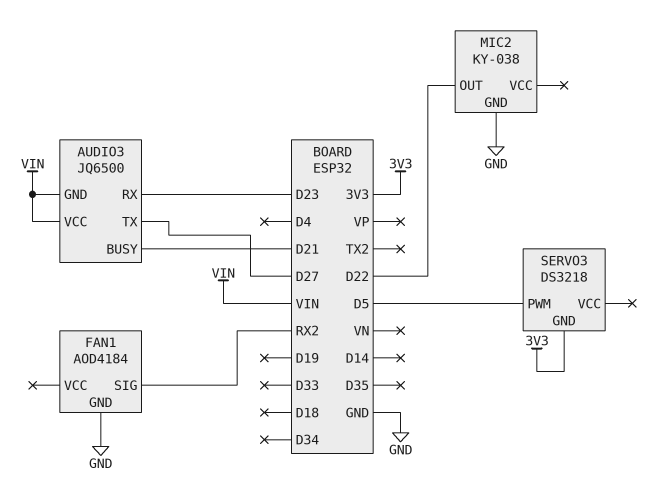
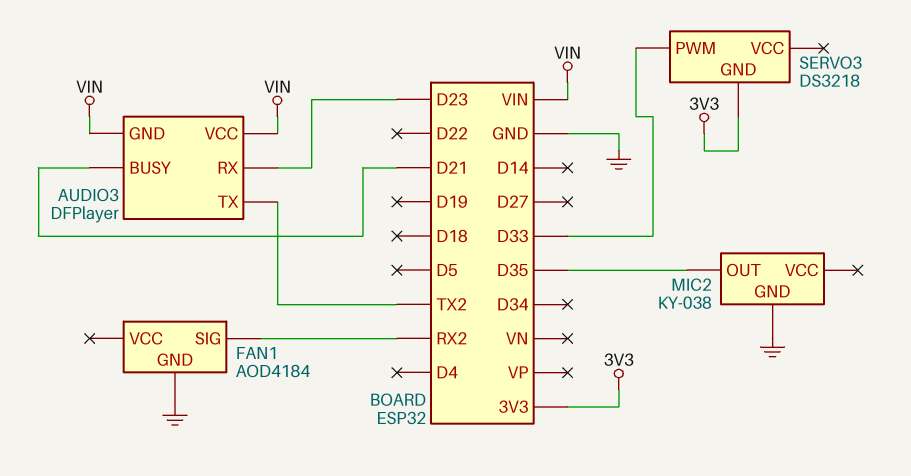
AUDIO3: JQ6500 -> DFPlayer
AUDIO3 pin TX: D27 -> TX2
MIC2 pin OUT: D22 -> D35
SERVO3 pin PWM: D5 -> D33

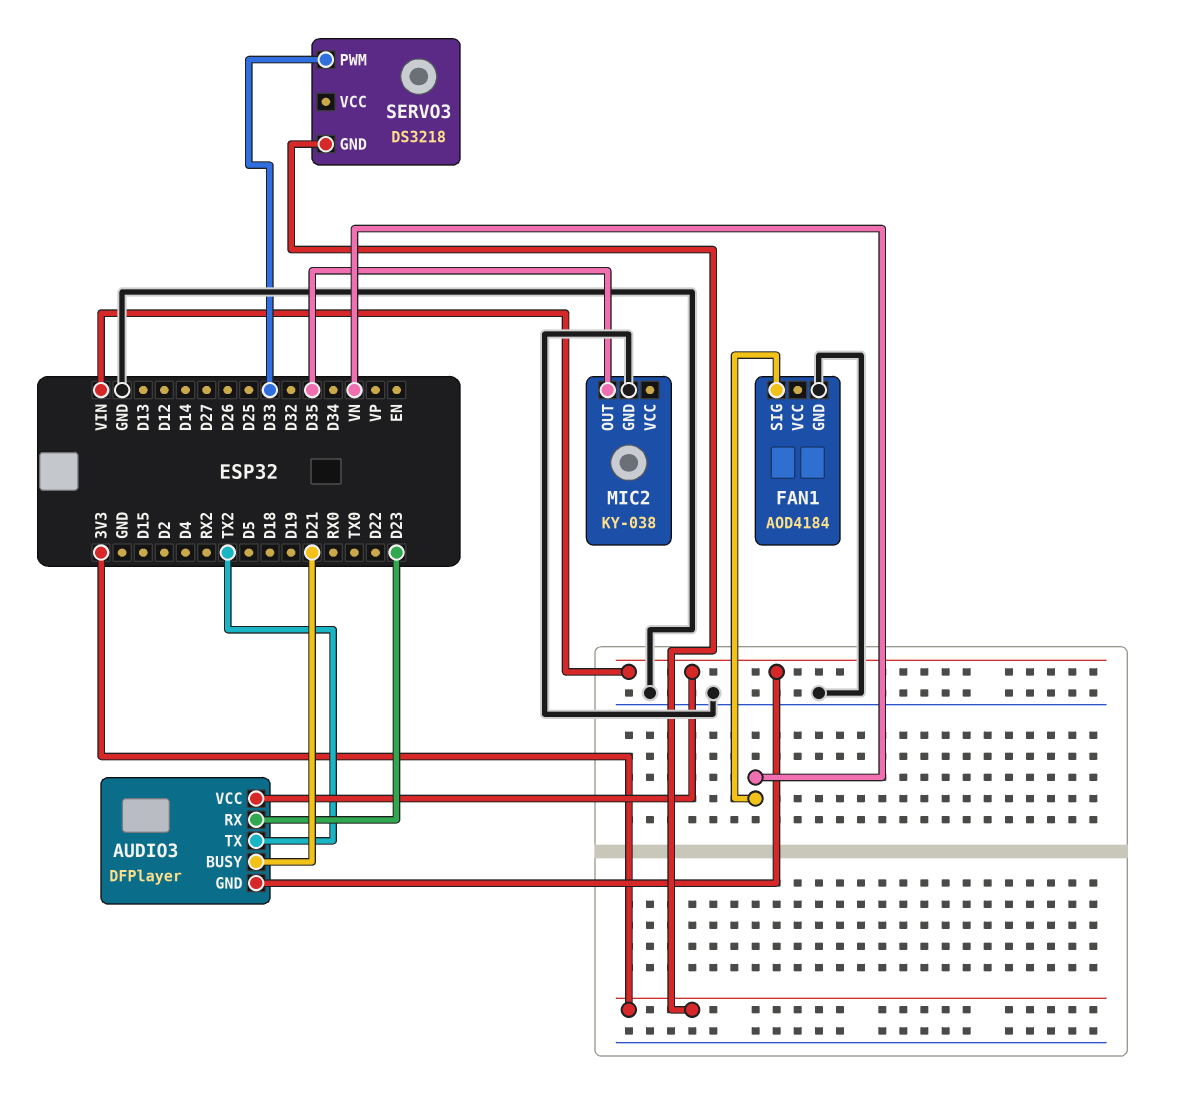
FAN1 pin SIG: RX2 -> VN

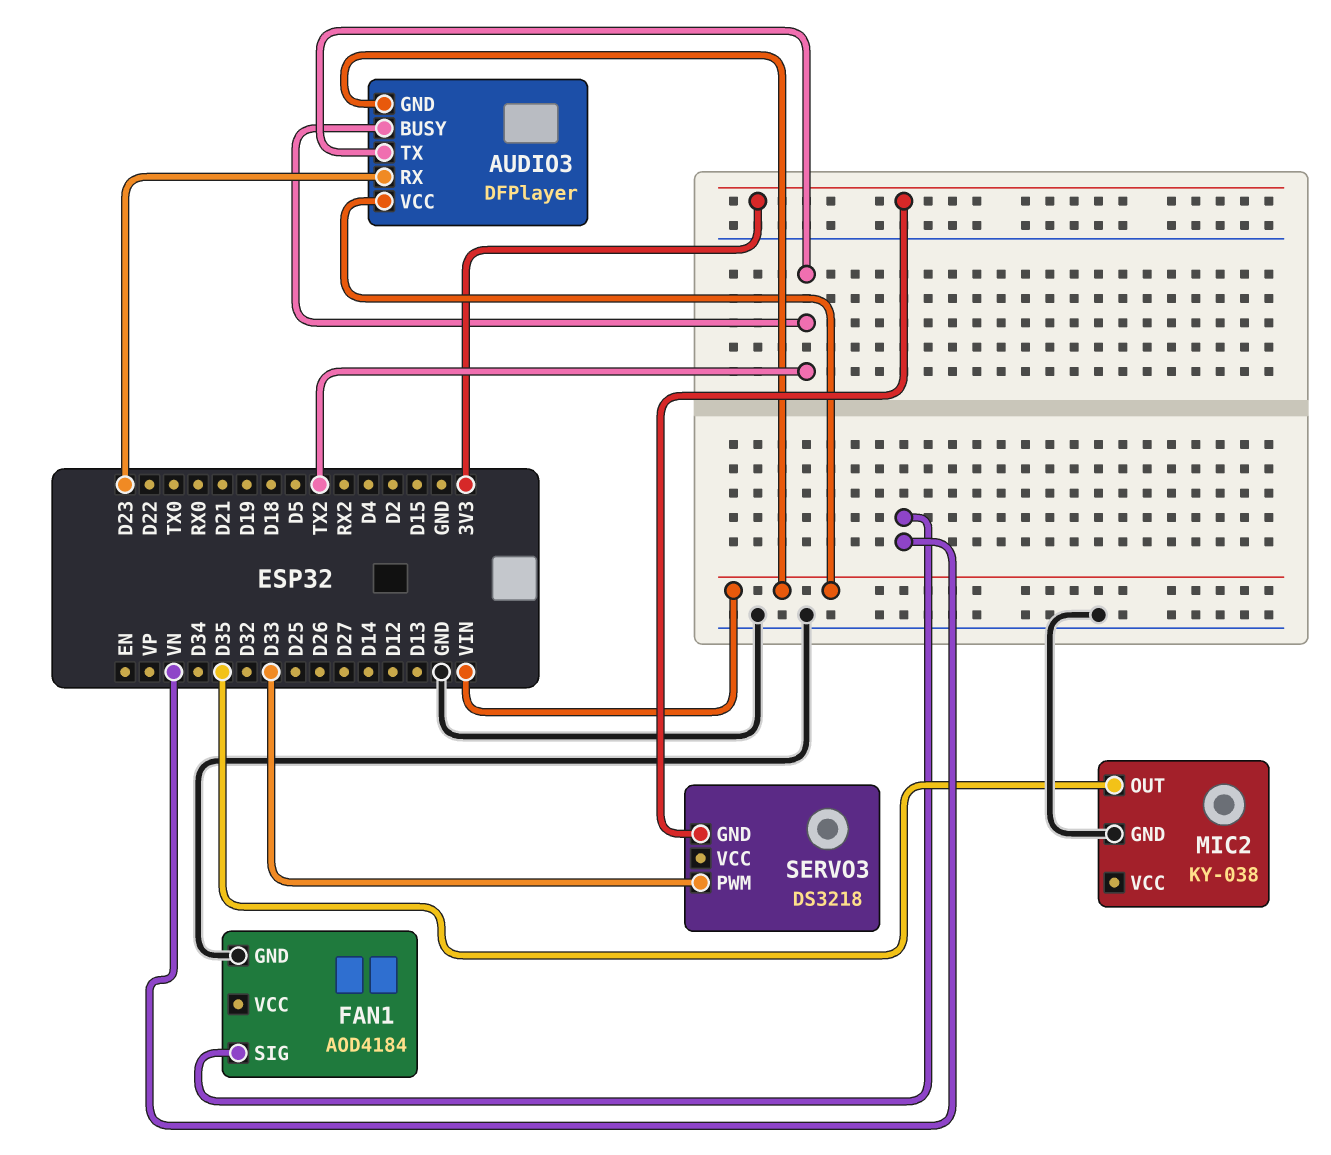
AUDIO3 pin BUSY: D21 -> TX2

